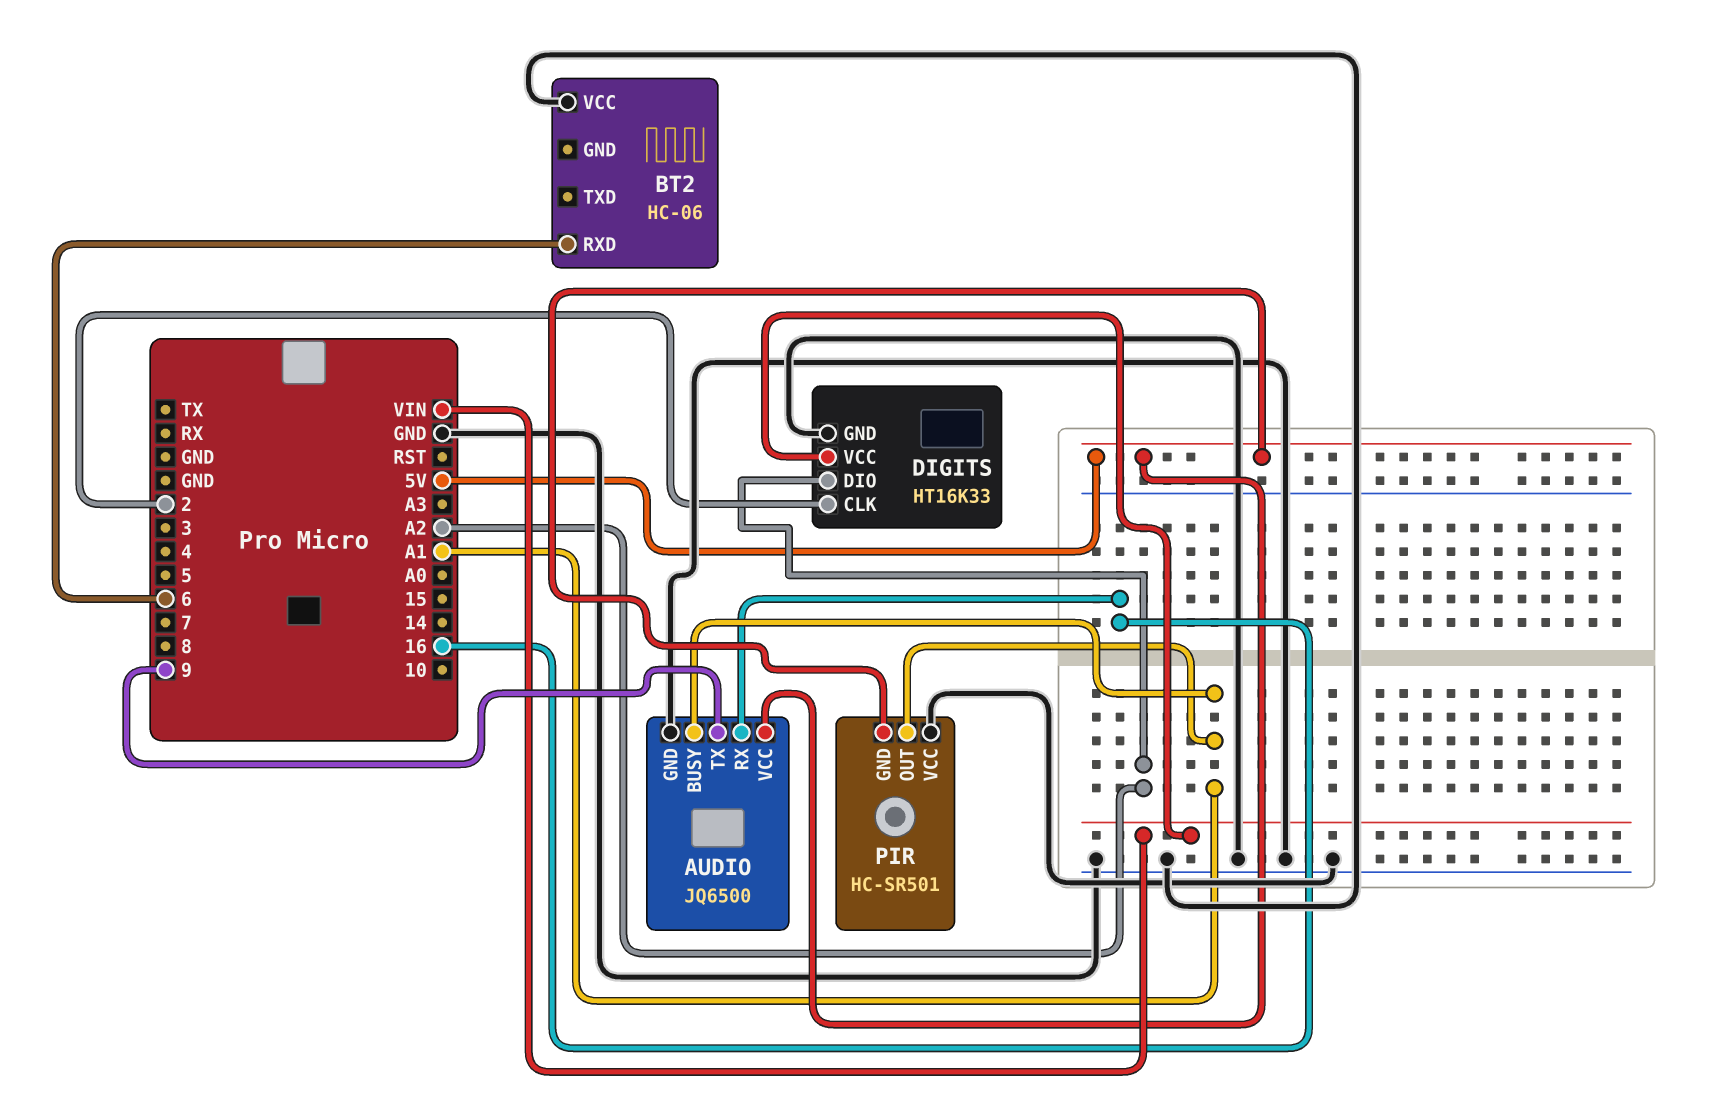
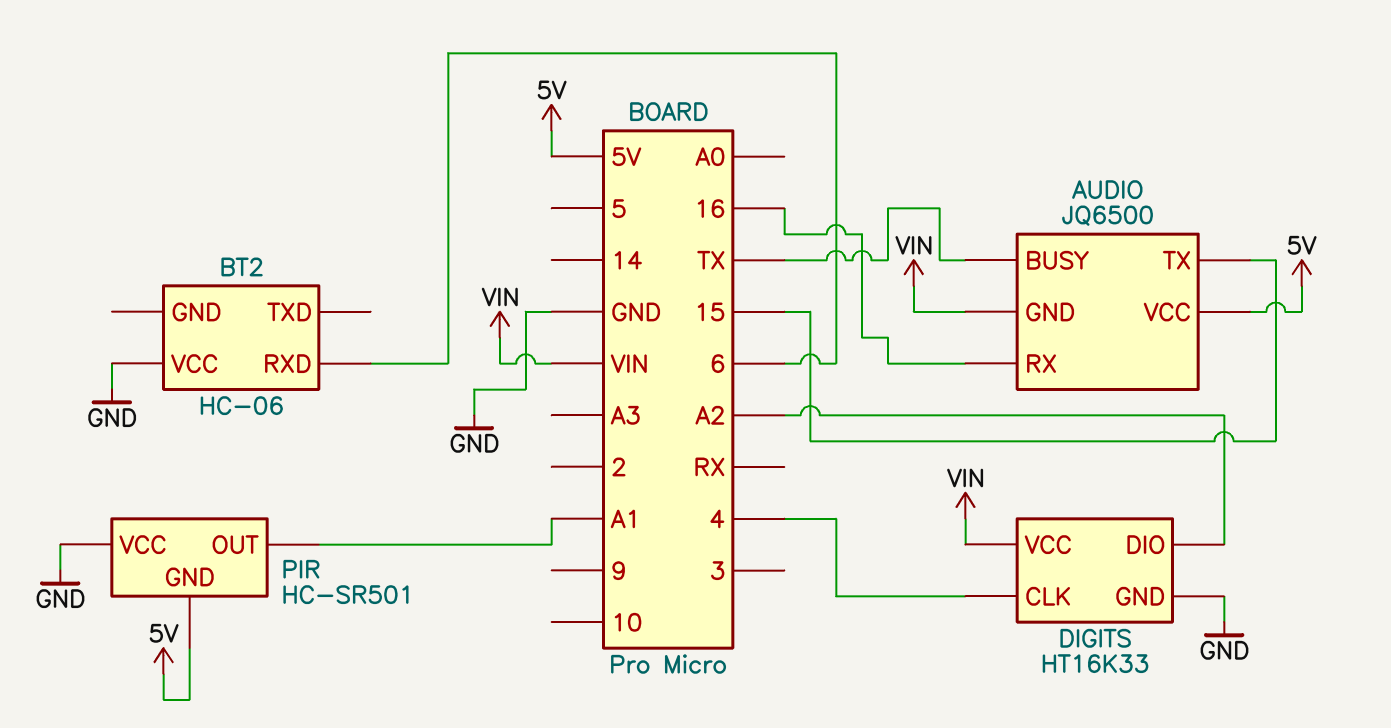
AUDIO pin BUSY: A1 -> TX
AUDIO pin GND: GND -> VIN
AUDIO pin TX: 9 -> 15
DIGITS pin CLK: 2 -> 4

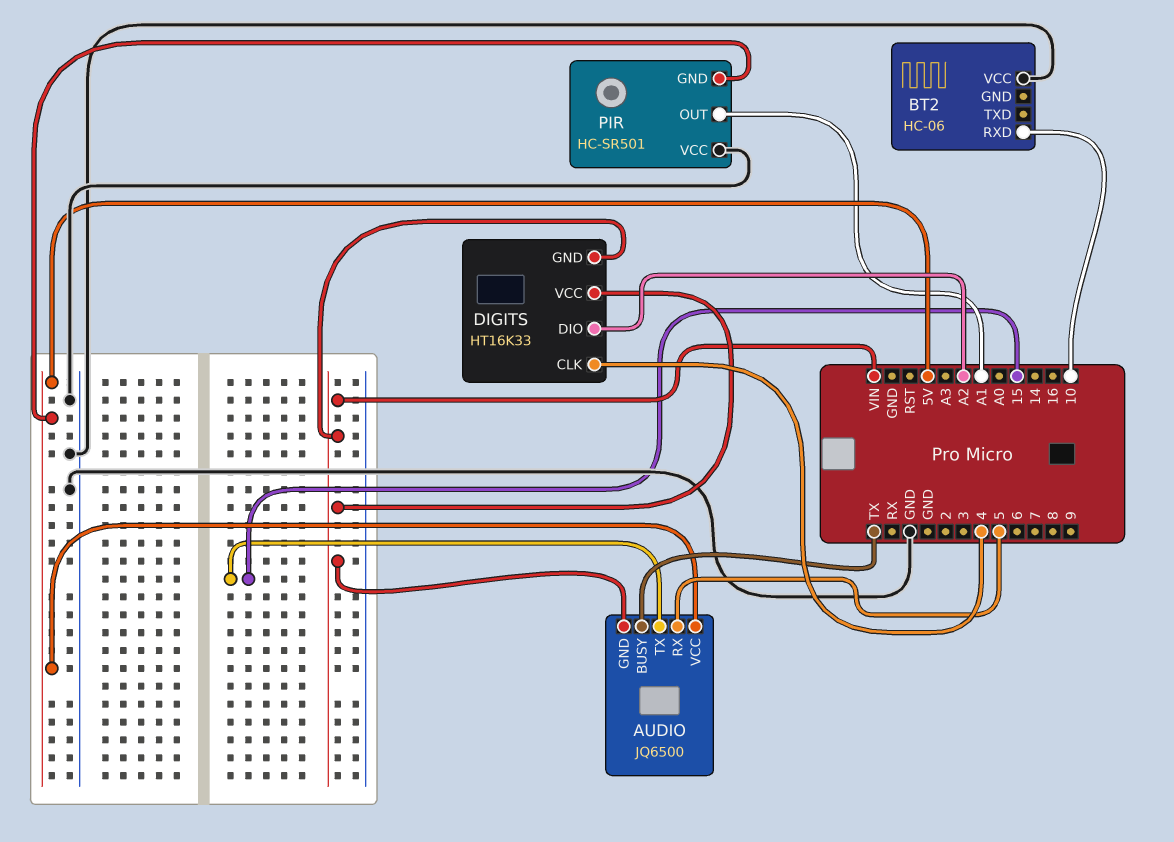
AUDIO pin RX: 16 -> 5
BT2 pin RXD: 6 -> 10
DIGITS pin GND: GND -> VIN

